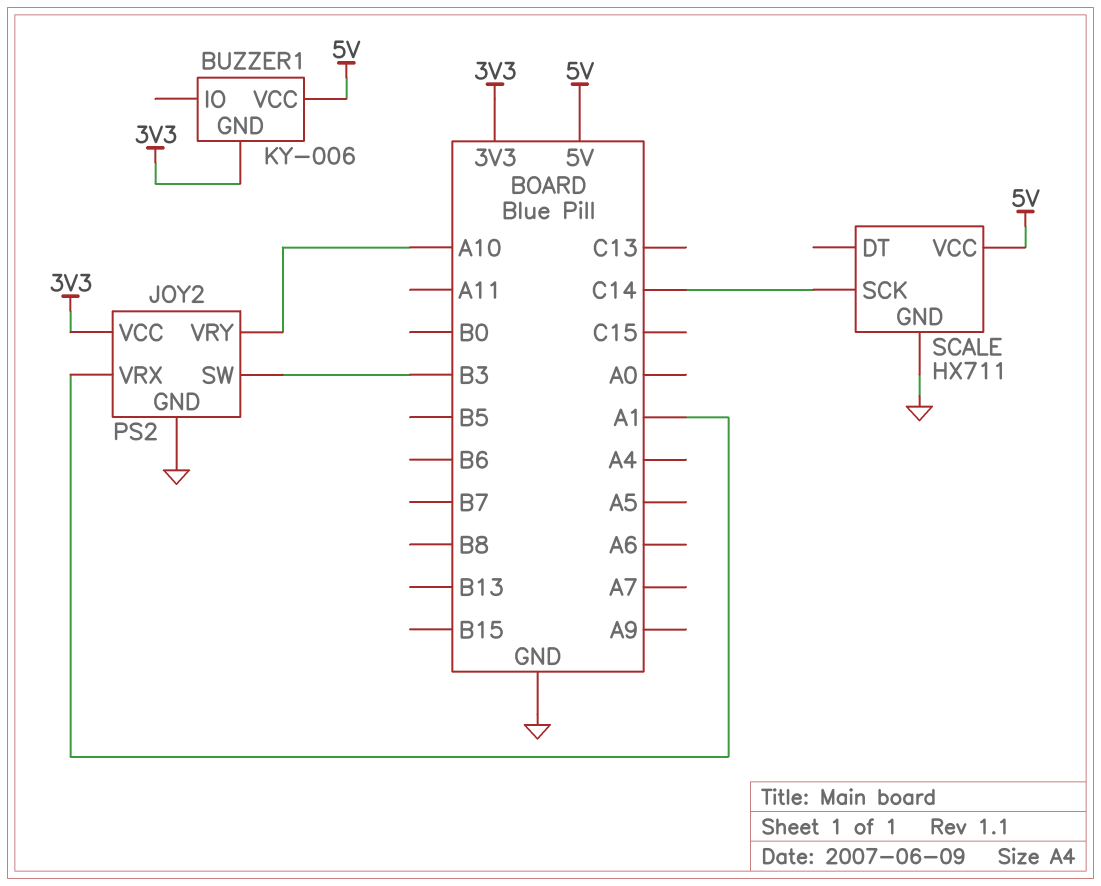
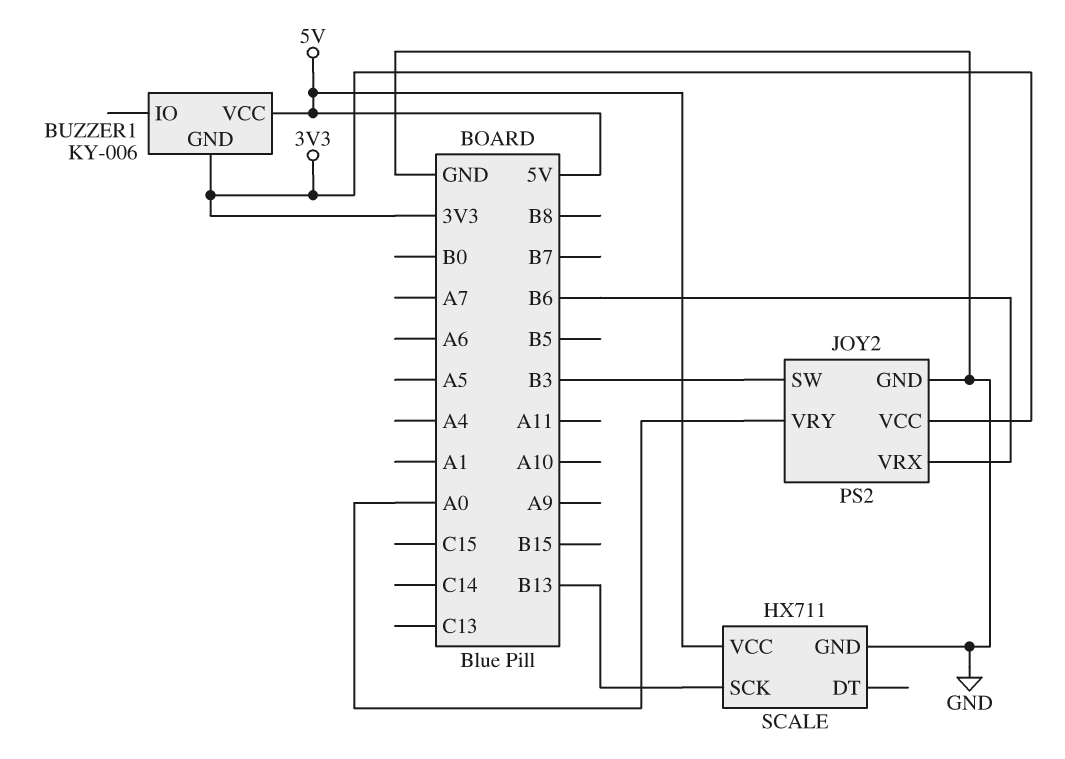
JOY2 pin VRX: A1 -> B6
JOY2 pin VRY: A10 -> A0
SCALE pin SCK: C14 -> B13

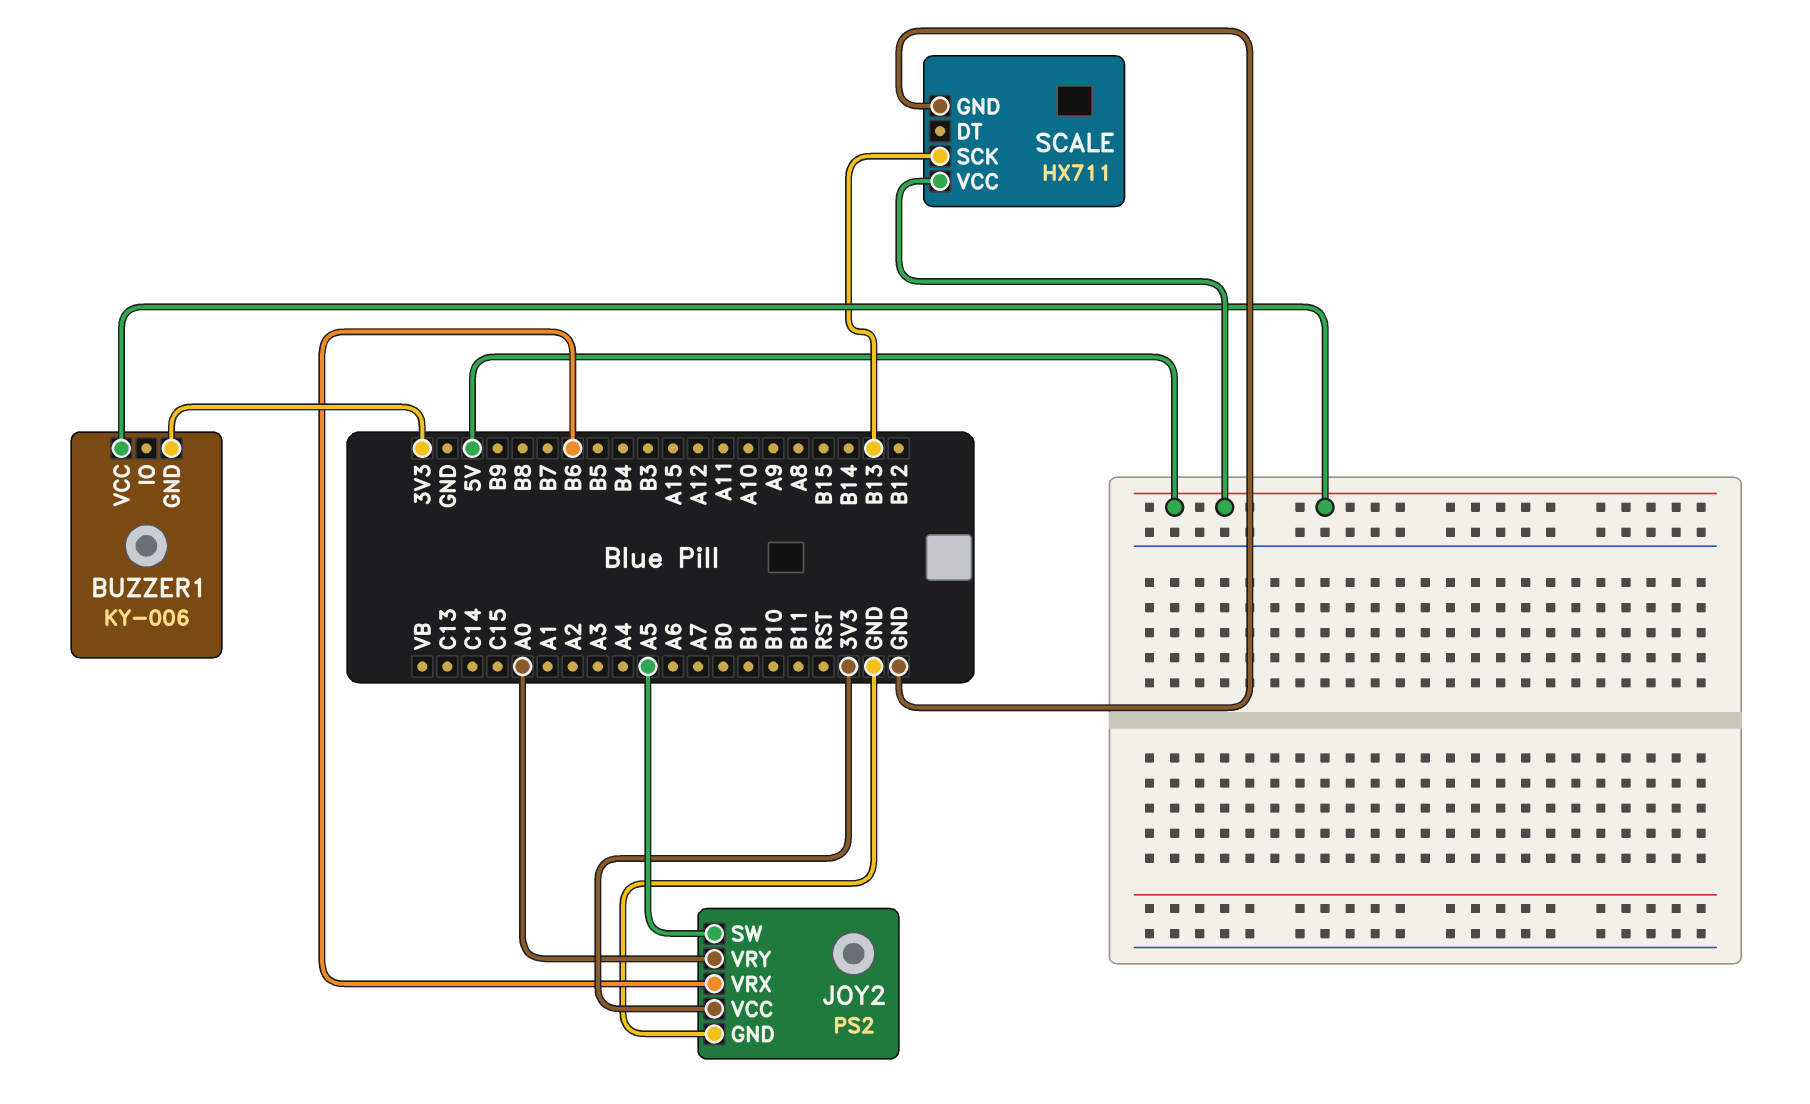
JOY2 pin SW: B3 -> A5

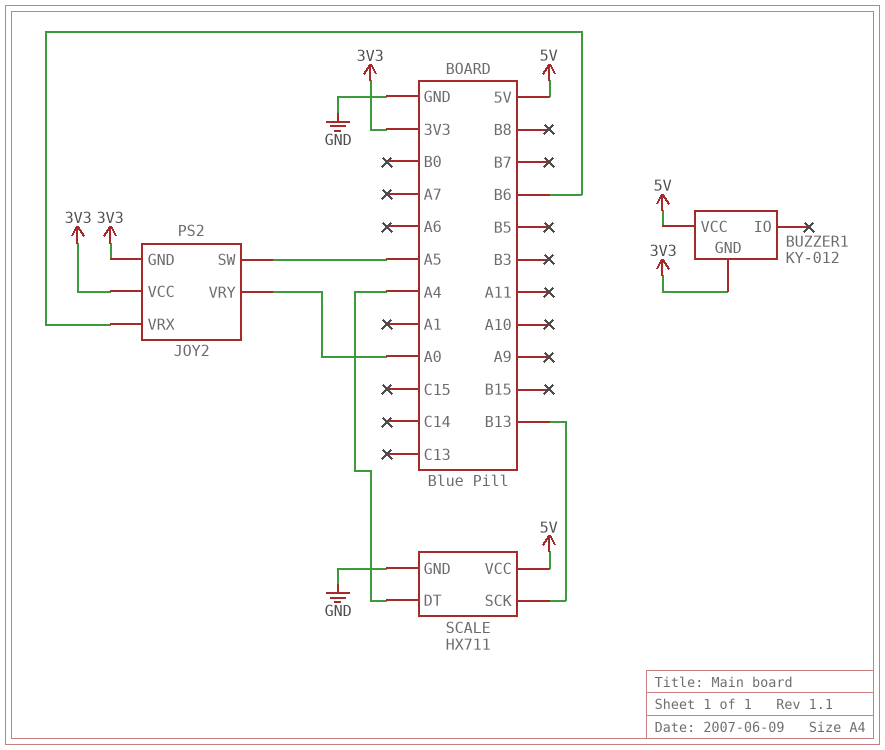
BUZZER1: KY-006 -> KY-012
JOY2 pin GND: GND -> 3V3
SCALE pin DT: none -> A4

